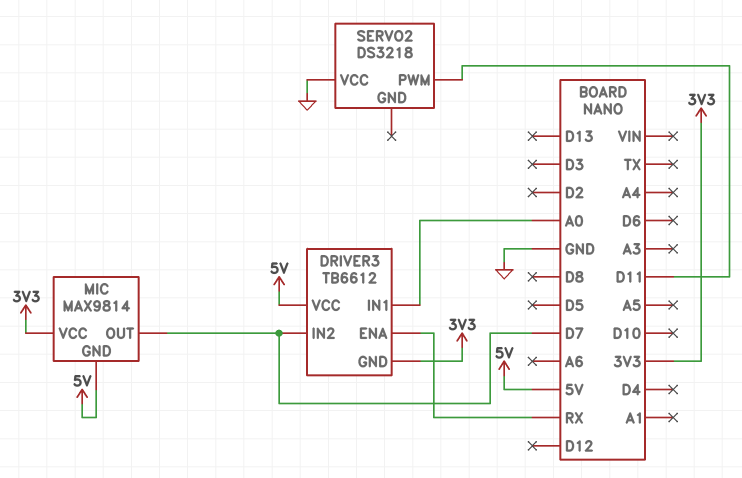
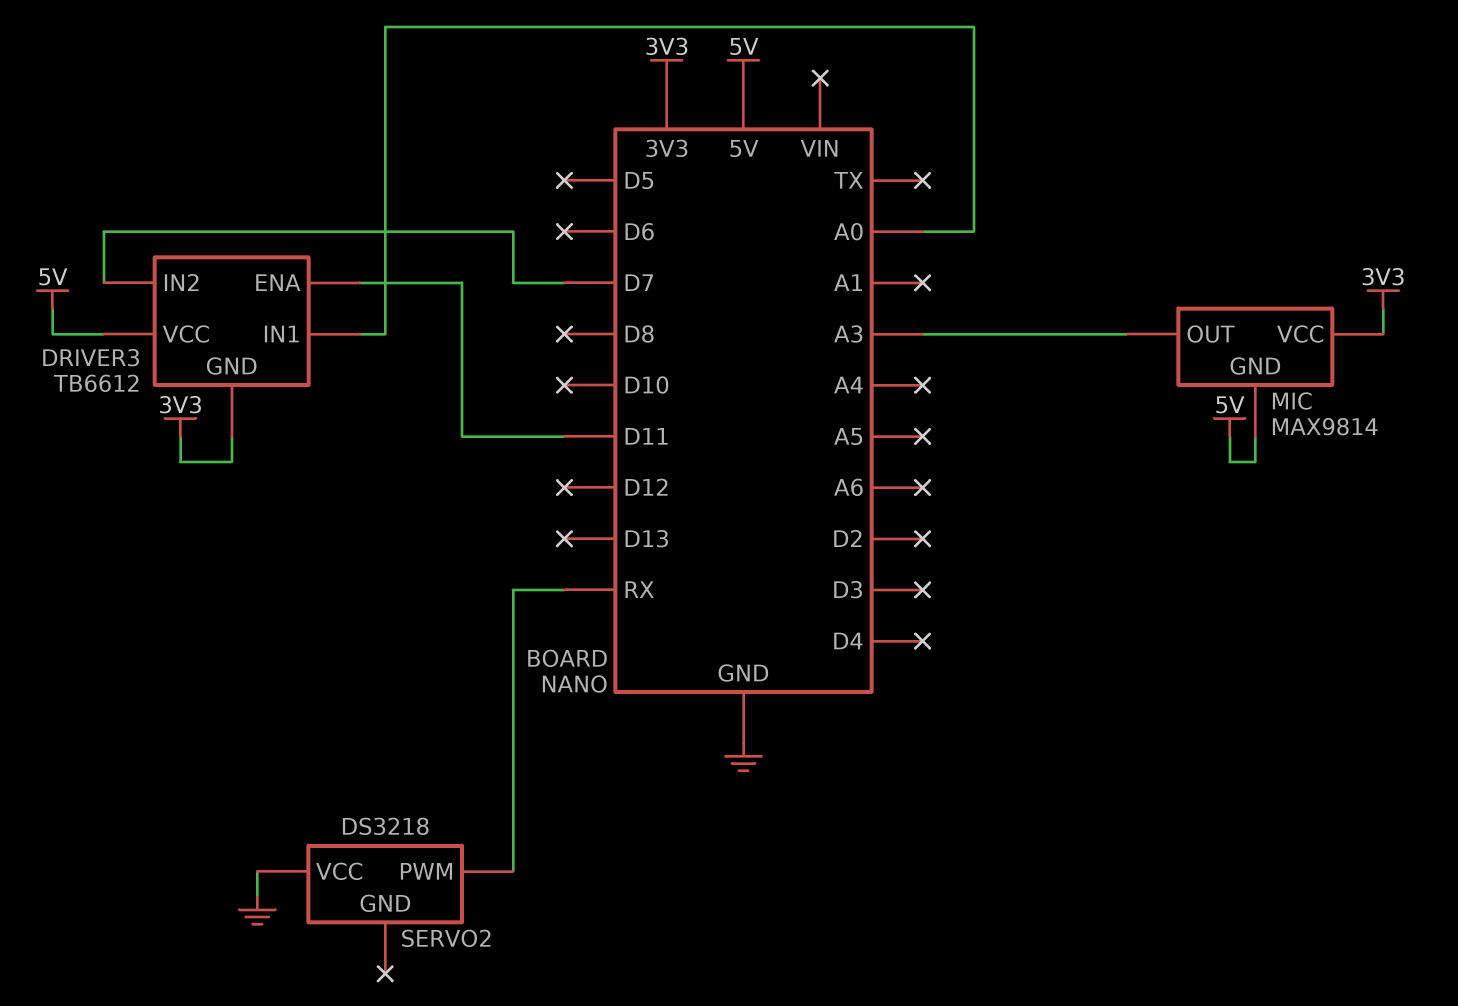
DRIVER3 pin ENA: RX -> D11
MIC pin OUT: D7 -> A3
SERVO2 pin PWM: D11 -> RX

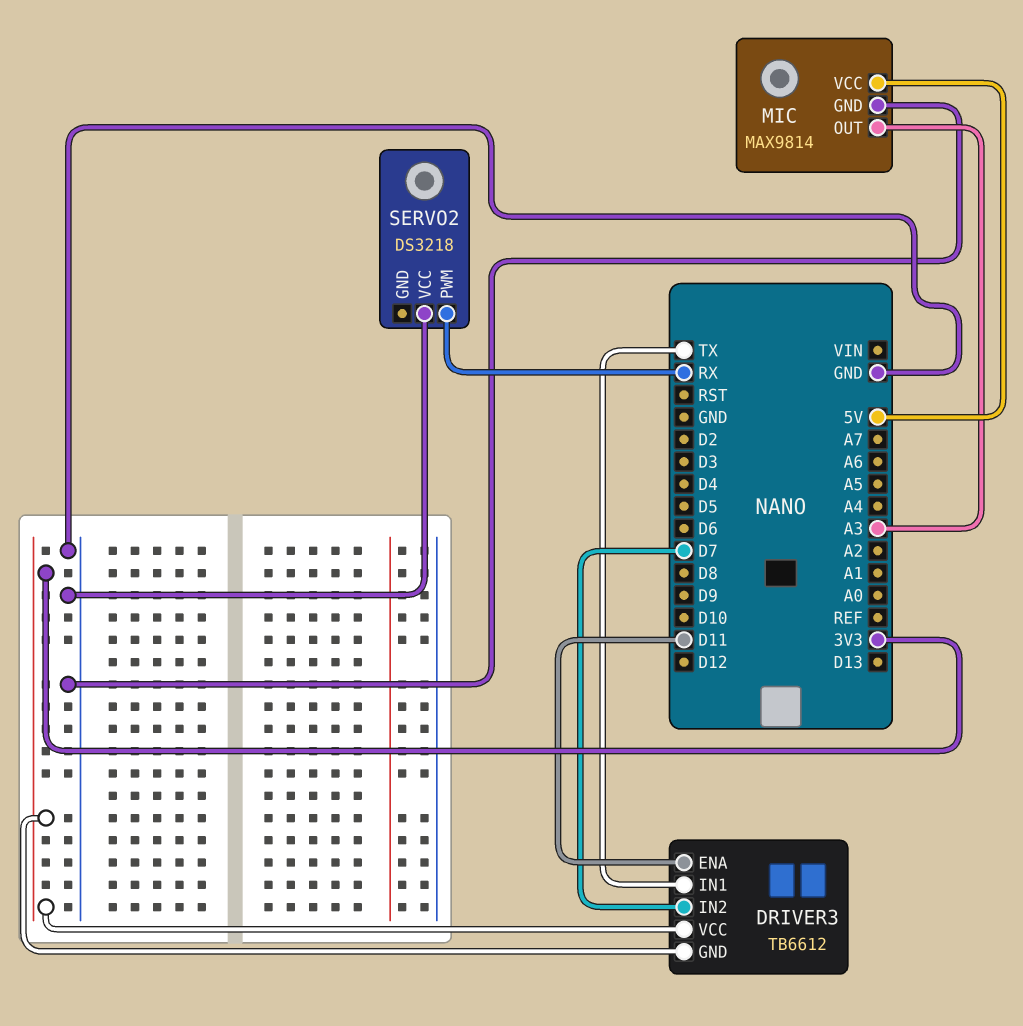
DRIVER3 pin IN1: A0 -> TX
DRIVER3 pin VCC: 5V -> 3V3
MIC pin GND: 5V -> GND
MIC pin VCC: 3V3 -> 5V

